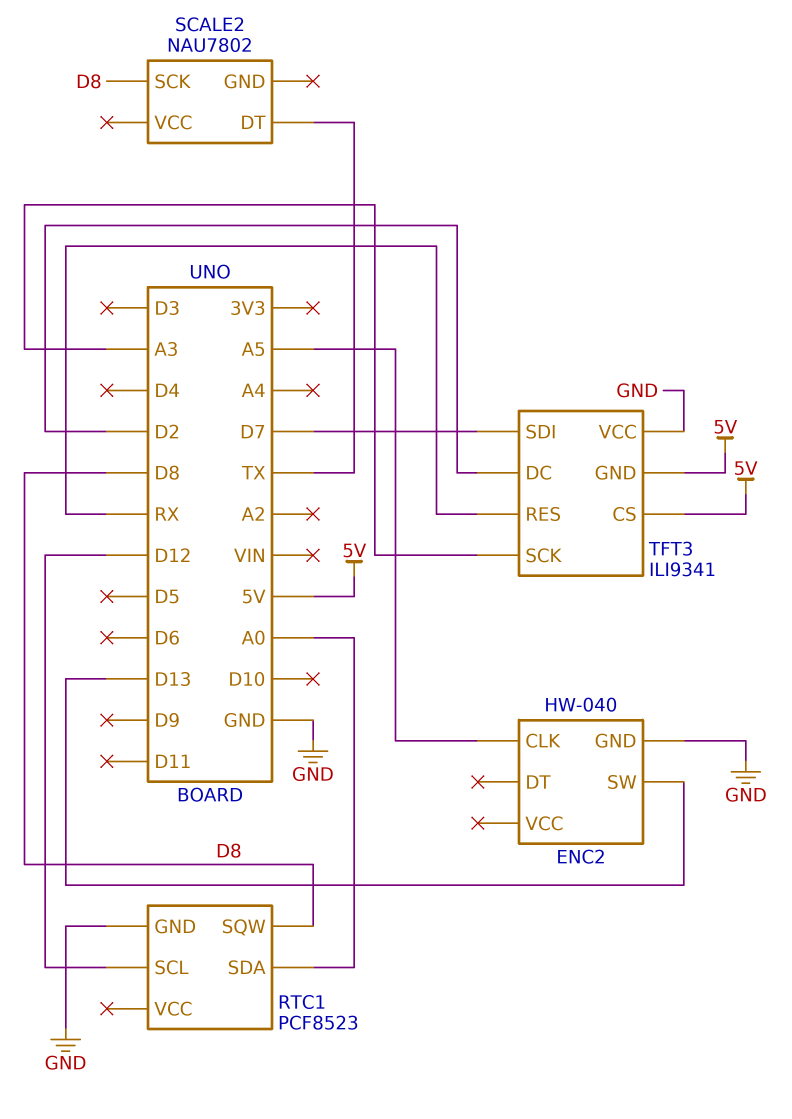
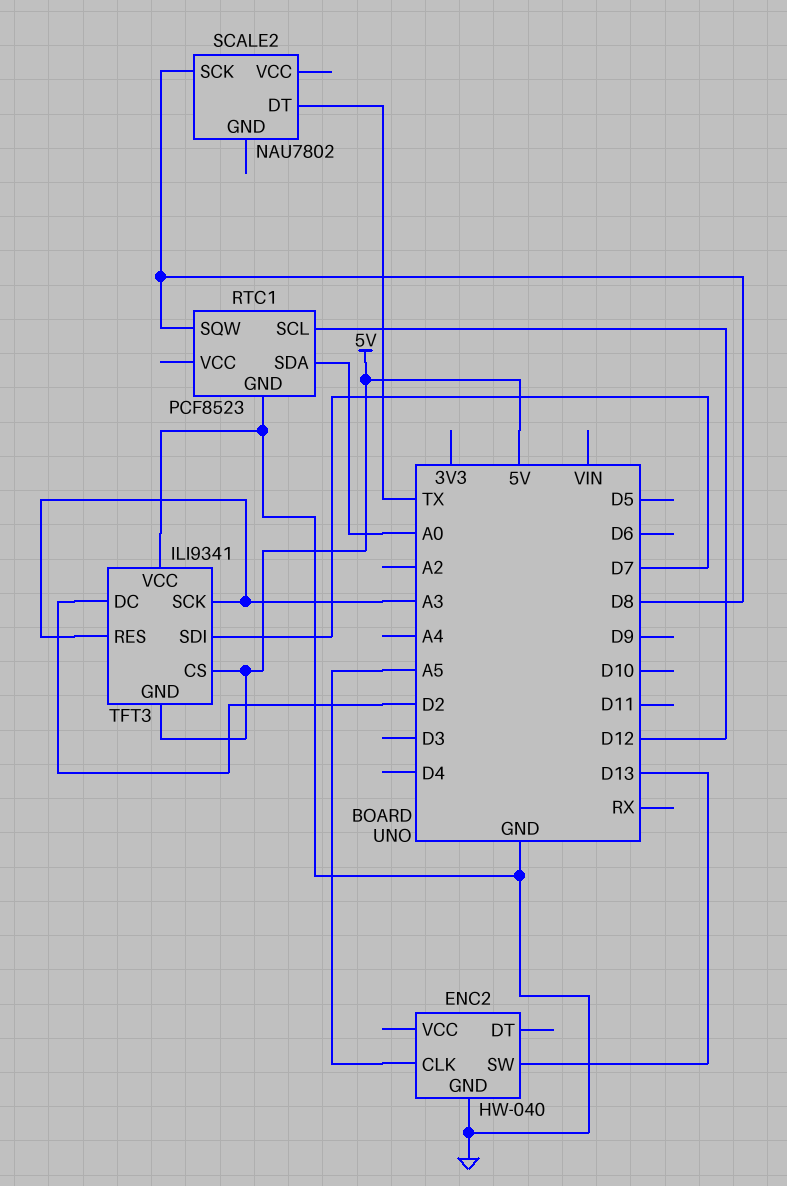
TFT3 pin RES: RX -> A3

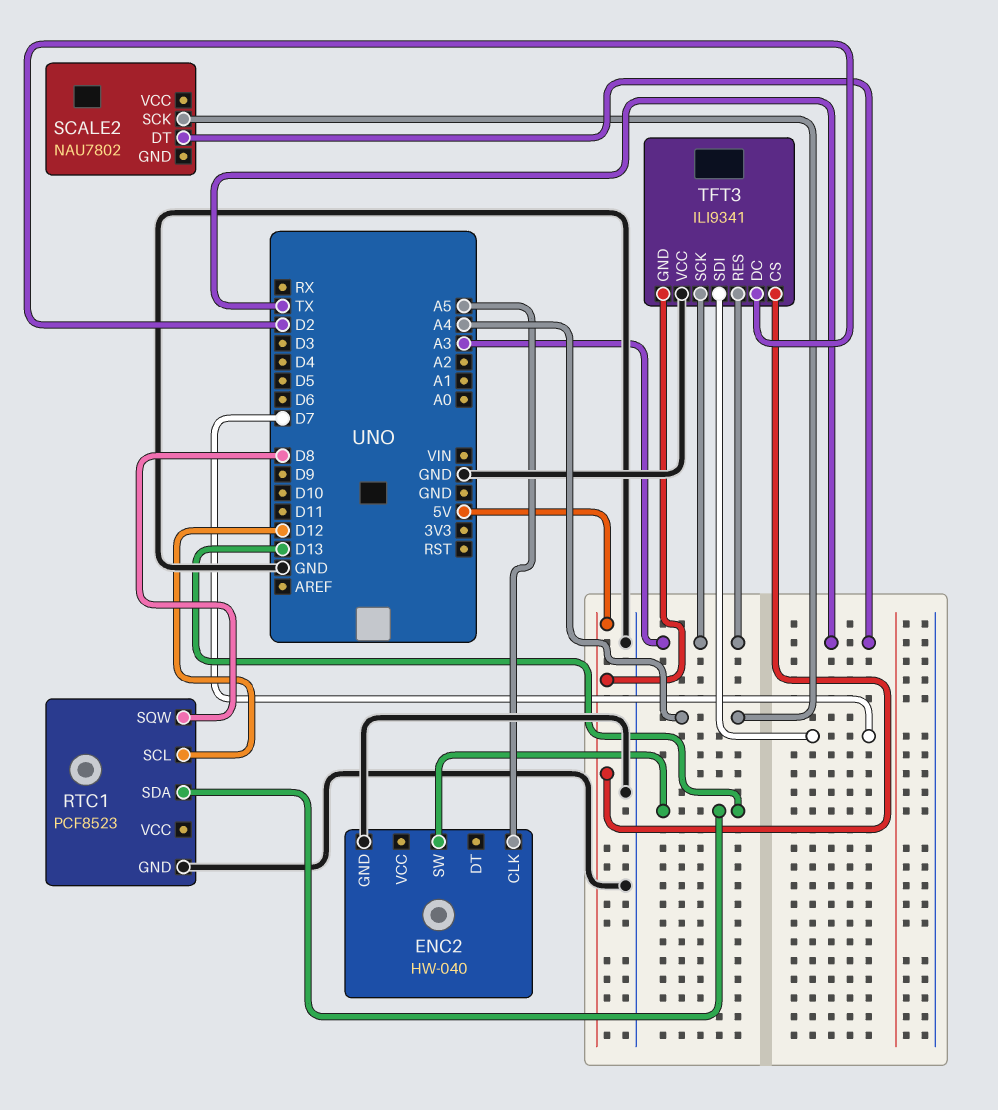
RTC1 pin SDA: A0 -> D13
SCALE2 pin SCK: D8 -> A4

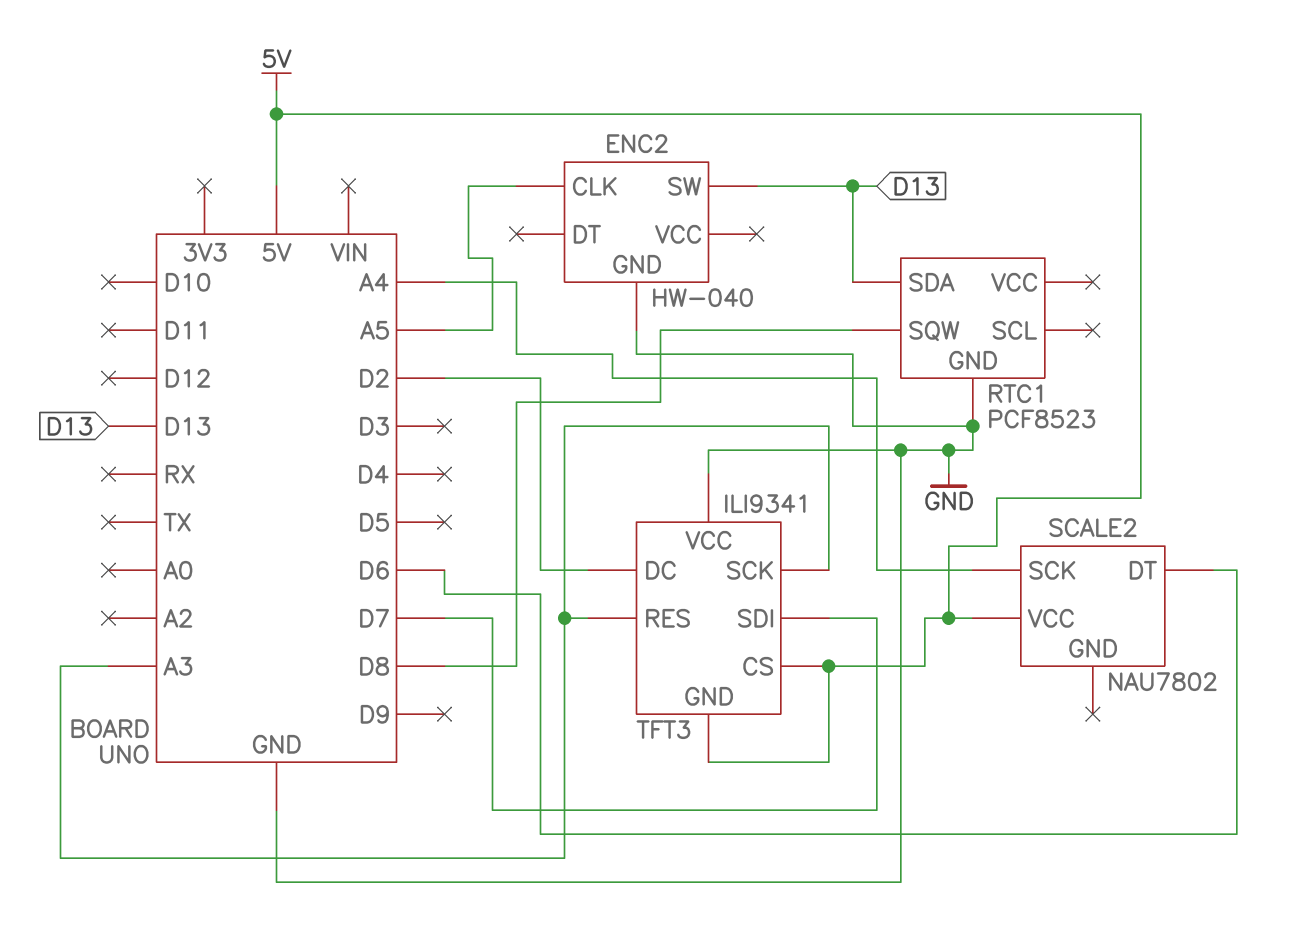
RTC1 pin SCL: D12 -> none
SCALE2 pin DT: TX -> D6
SCALE2 pin VCC: none -> 5V

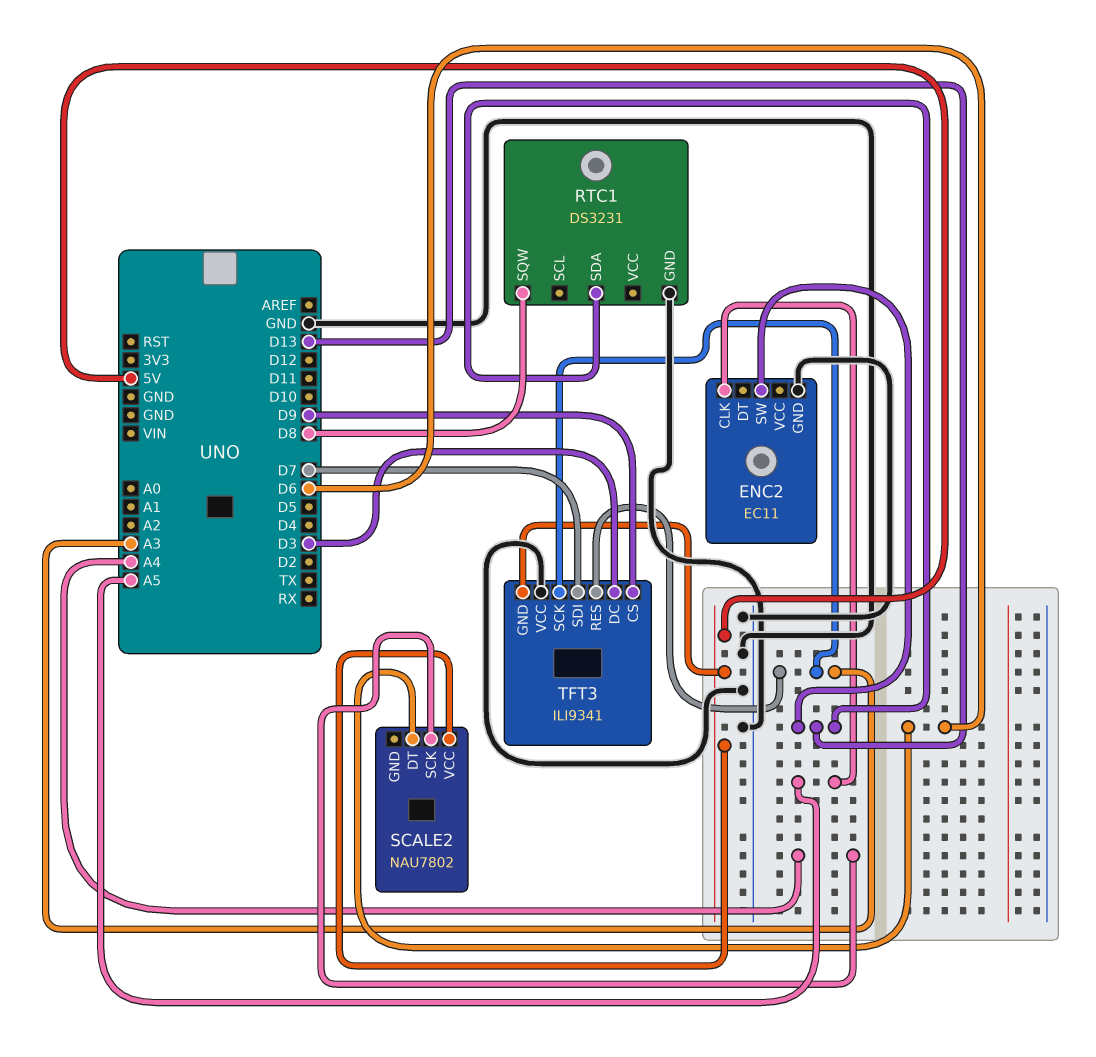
ENC2: HW-040 -> EC11
RTC1: PCF8523 -> DS3231
TFT3 pin CS: 5V -> D9
TFT3 pin DC: D2 -> D3

